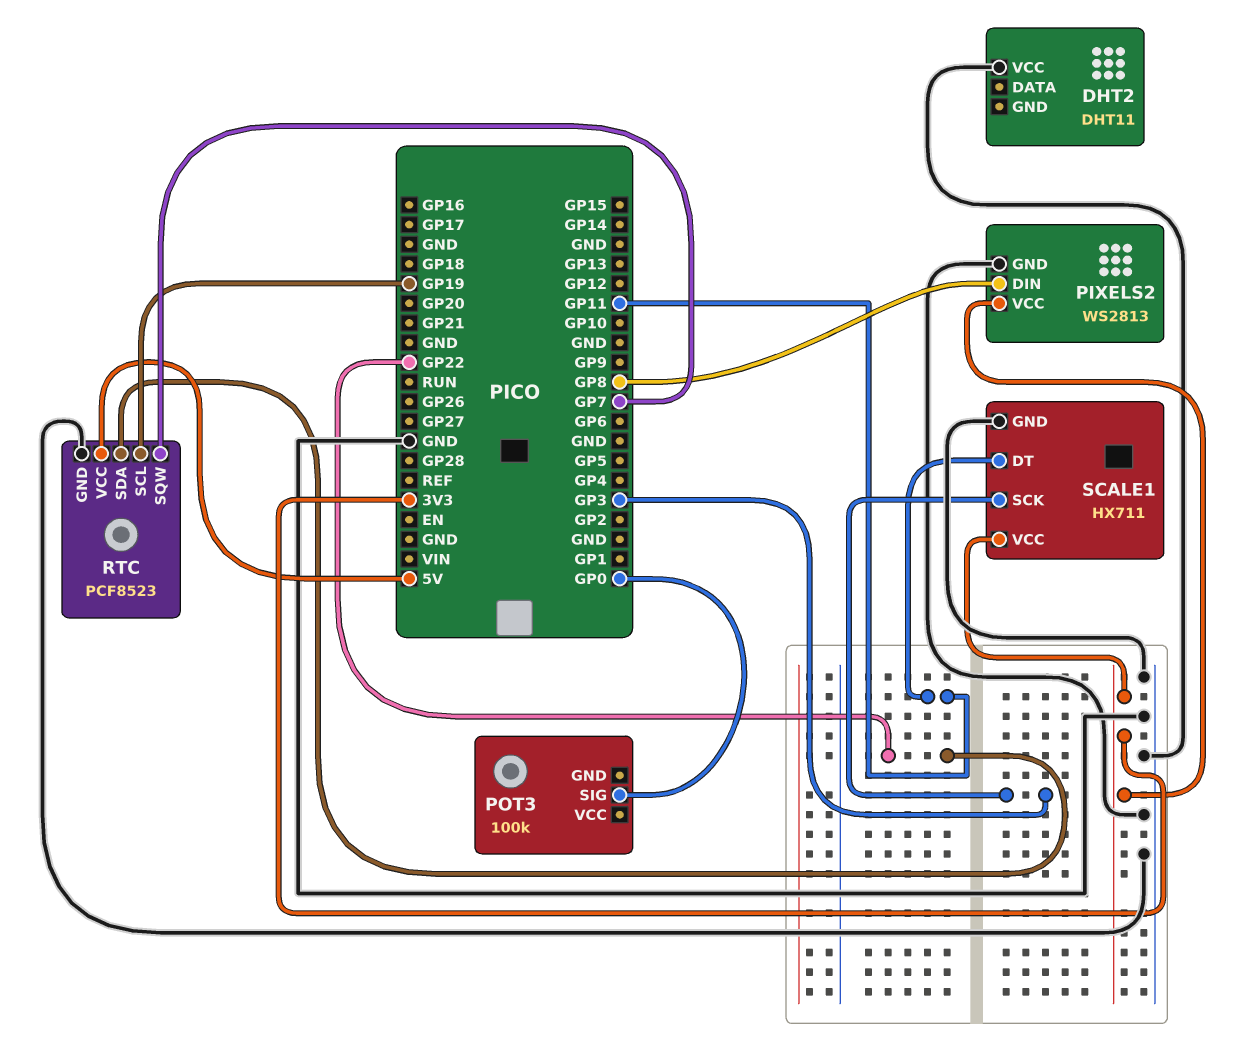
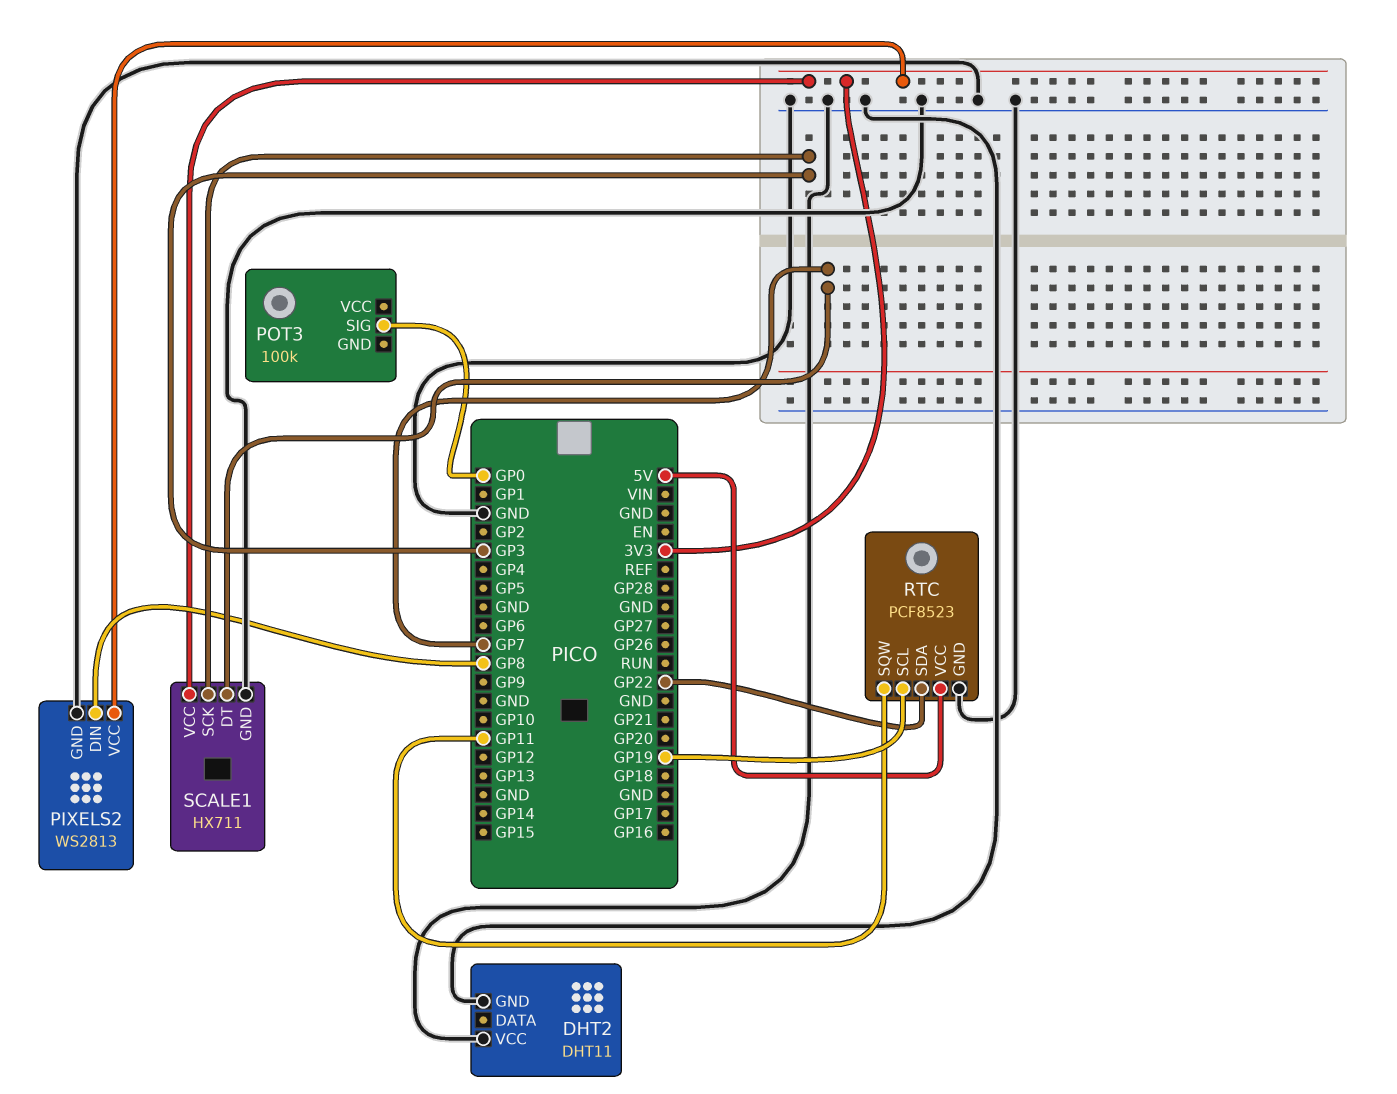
DHT2 pin GND: none -> GND
RTC pin SQW: GP7 -> GP11
SCALE1 pin DT: GP11 -> GP7

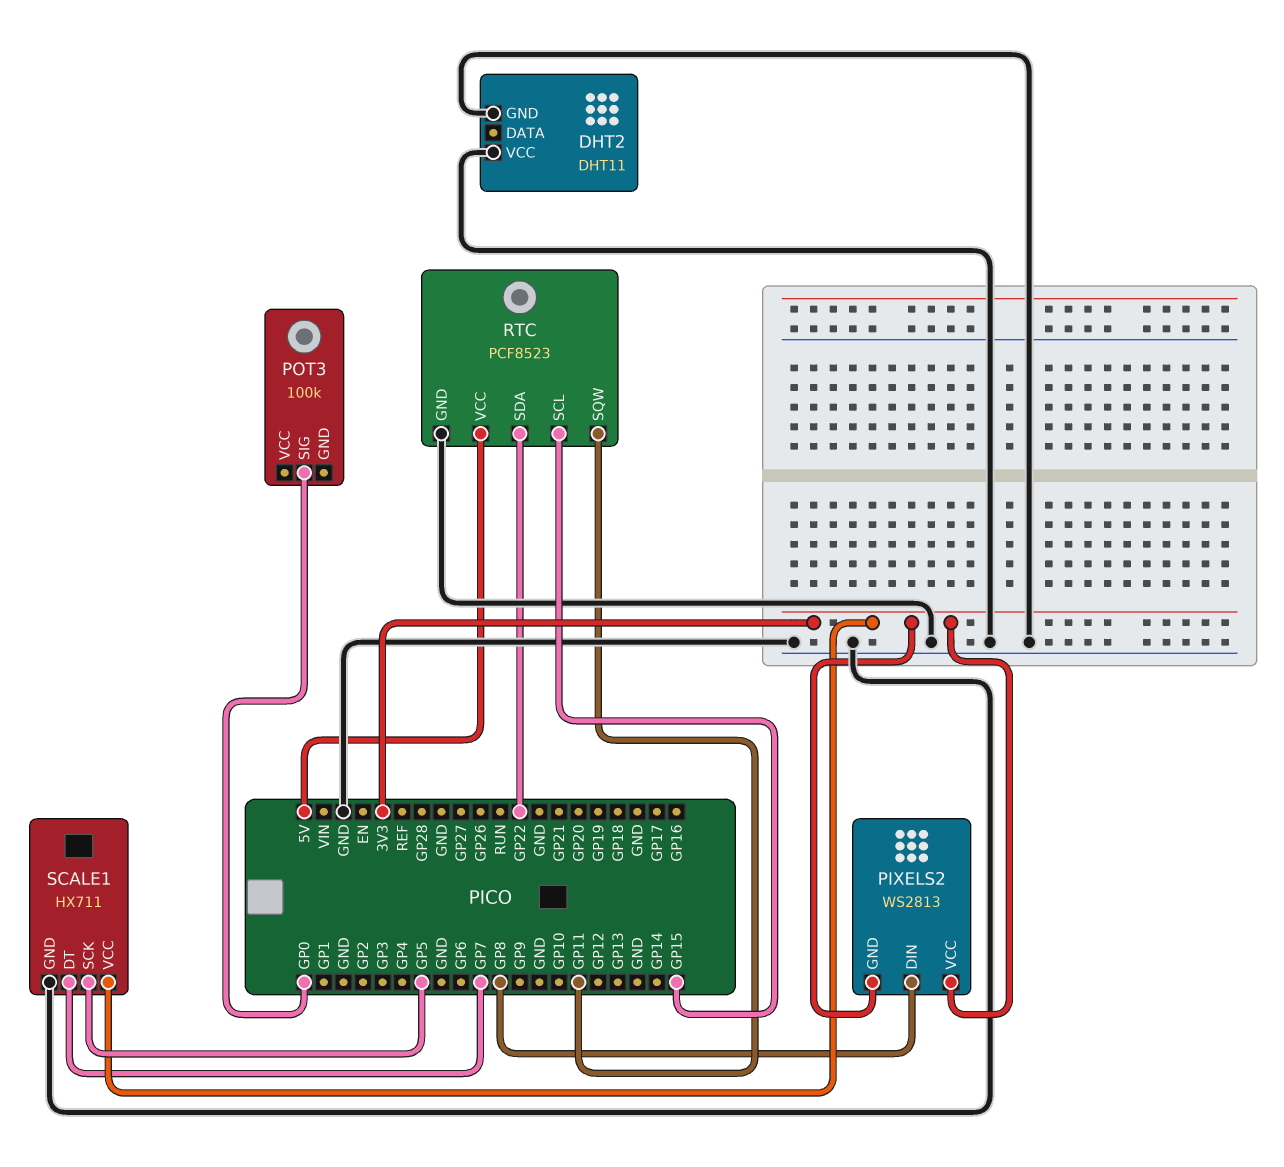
PIXELS2 pin GND: GND -> 3V3
RTC pin SCL: GP19 -> GP15
SCALE1 pin SCK: GP3 -> GP5

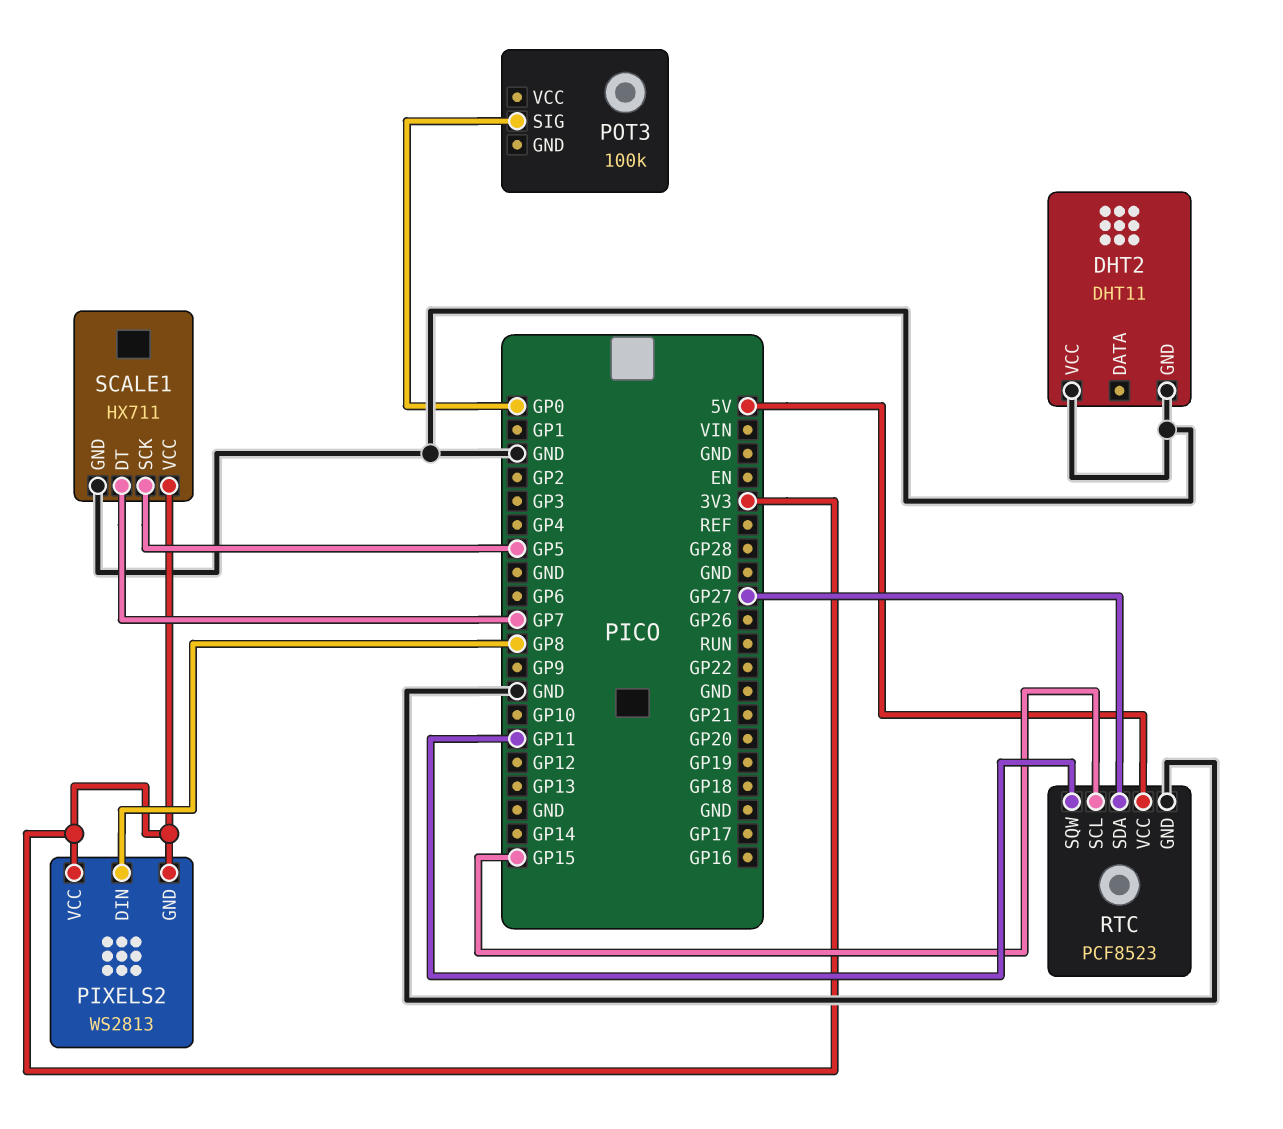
RTC pin SDA: GP22 -> GP27

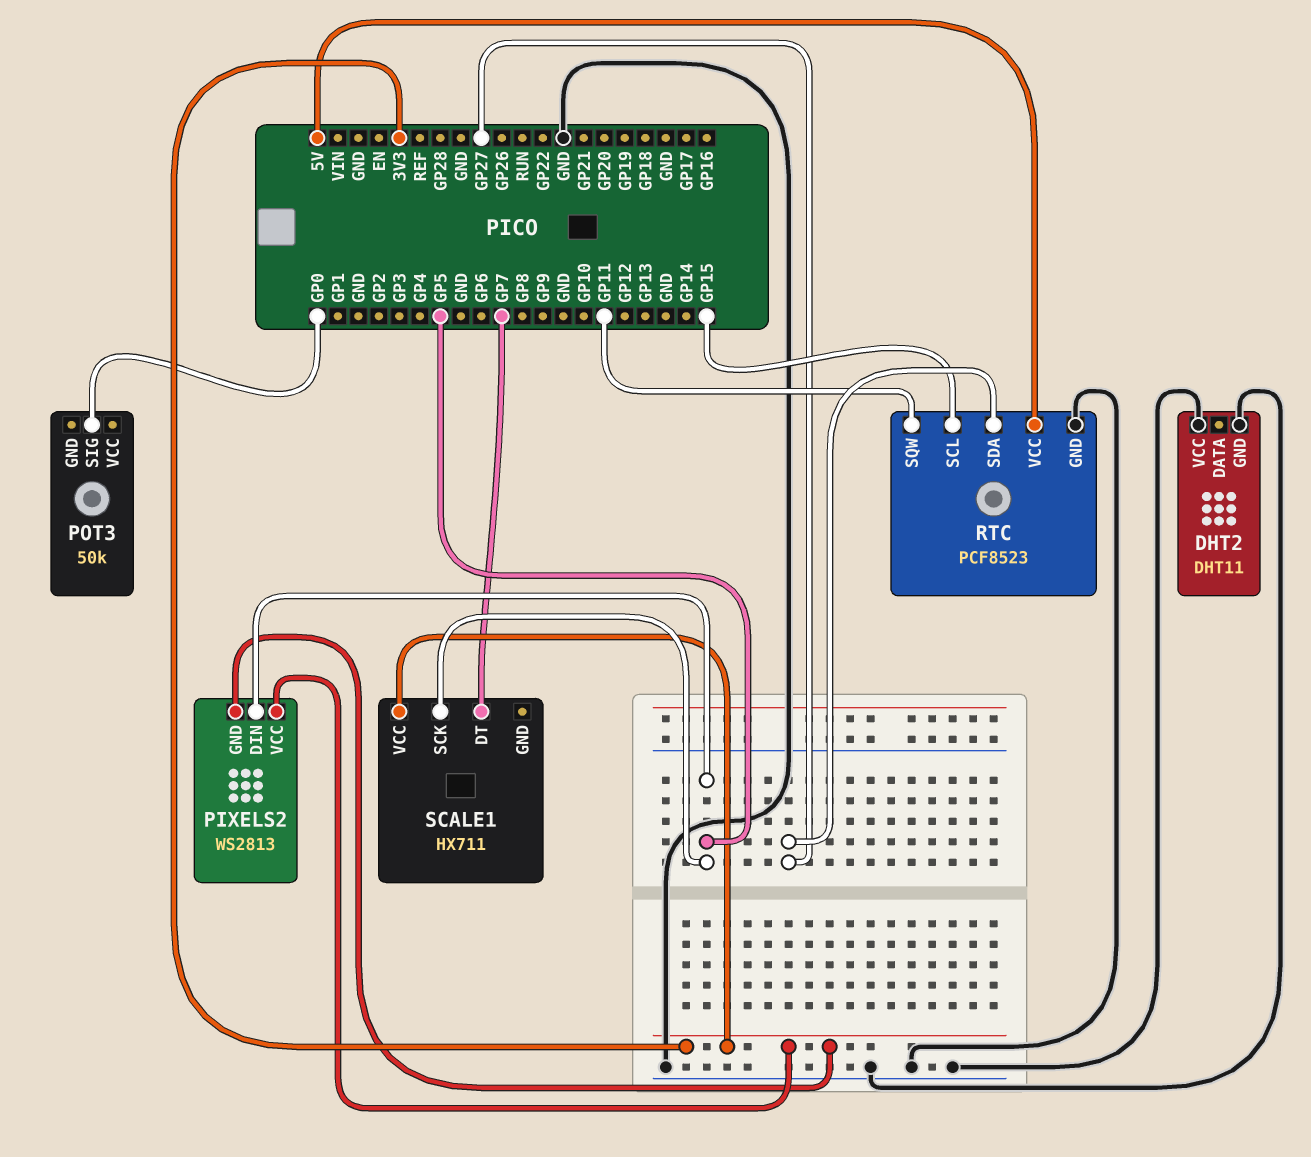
PIXELS2 pin DIN: GP8 -> GP5
POT3: 100k -> 50k
SCALE1 pin GND: GND -> none

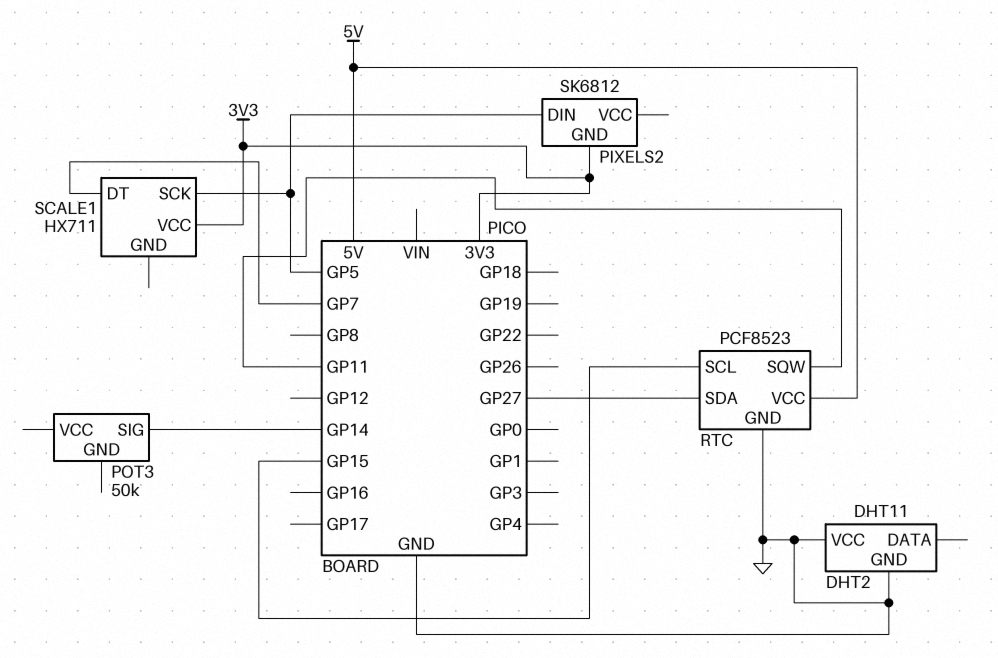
PIXELS2: WS2813 -> SK6812
PIXELS2 pin VCC: 3V3 -> none
POT3 pin SIG: GP0 -> GP14

